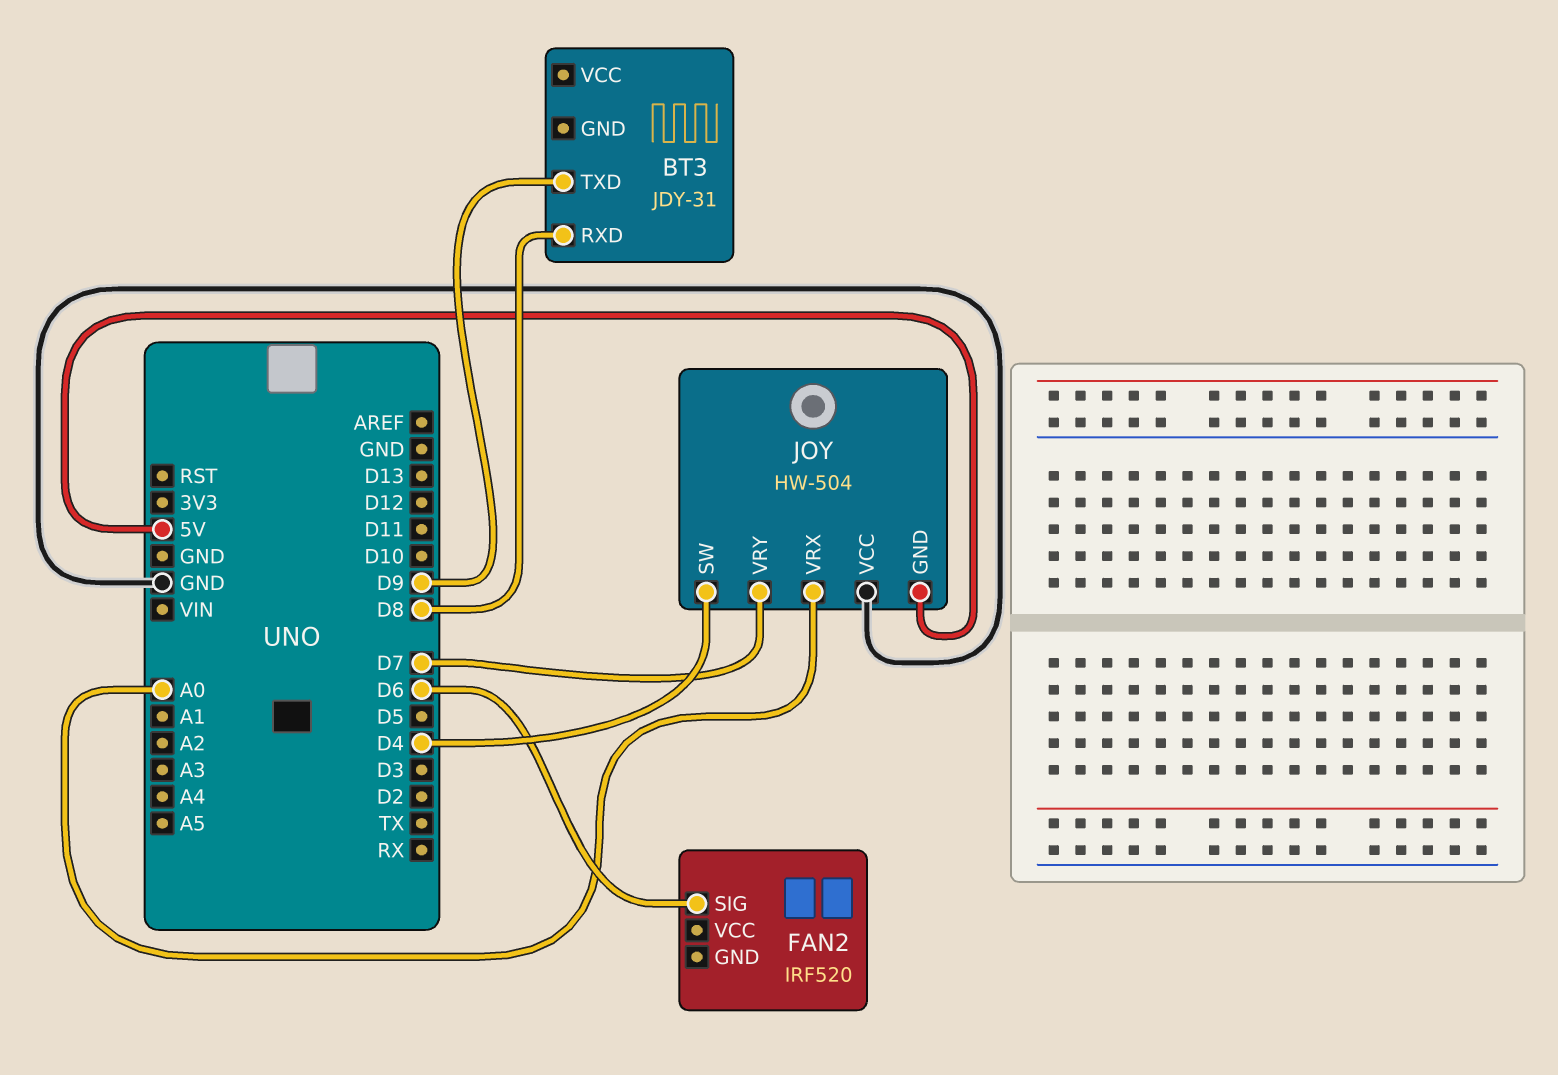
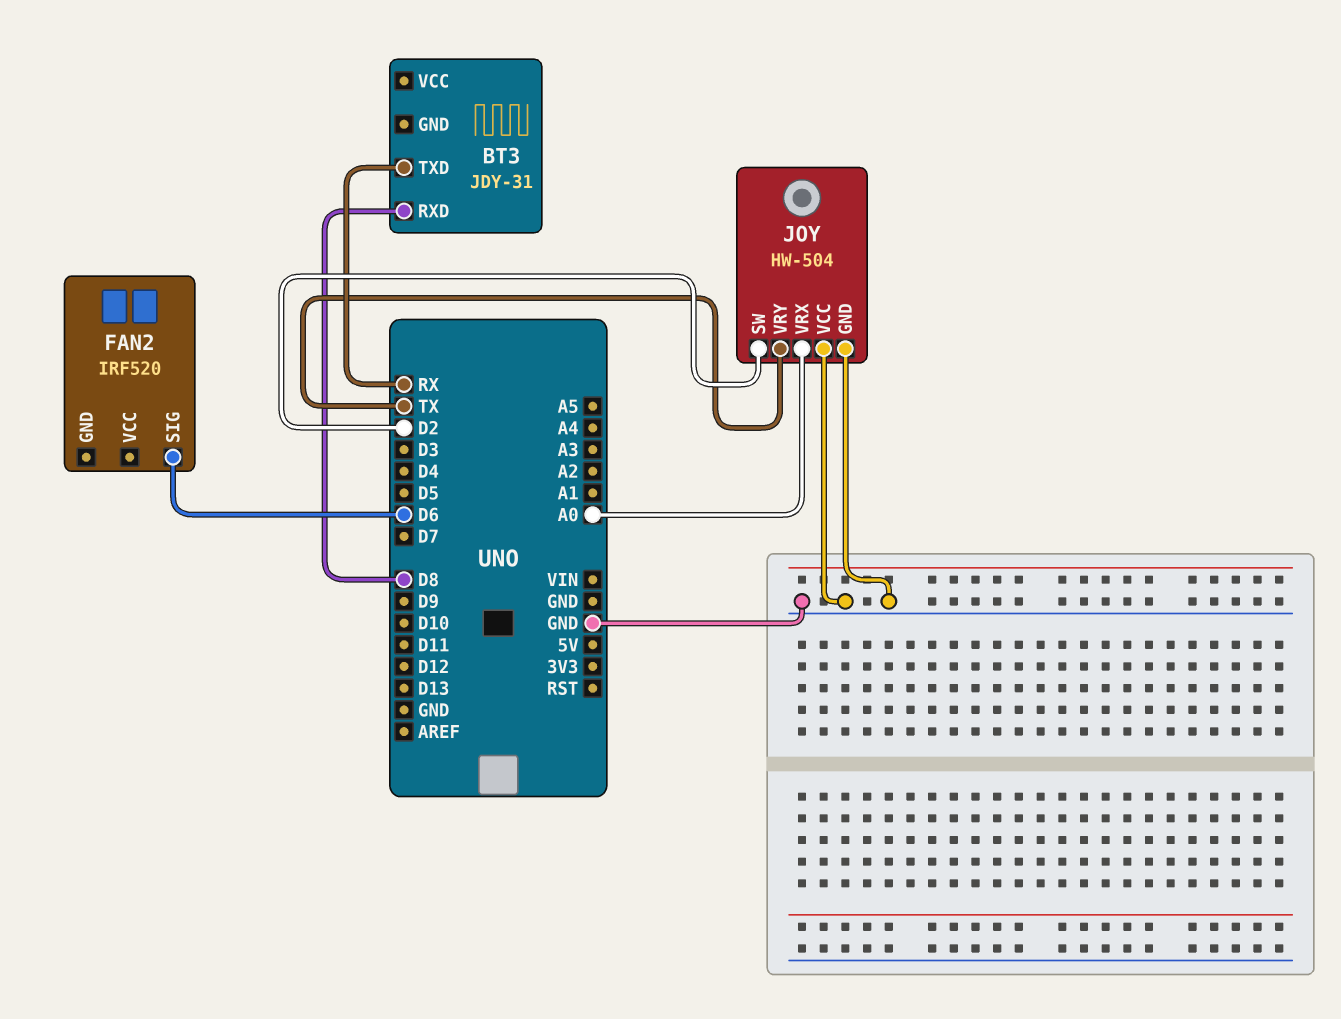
BT3 pin TXD: D9 -> RX
JOY pin GND: 5V -> GND
JOY pin SW: D4 -> D2
JOY pin VRY: D7 -> TX

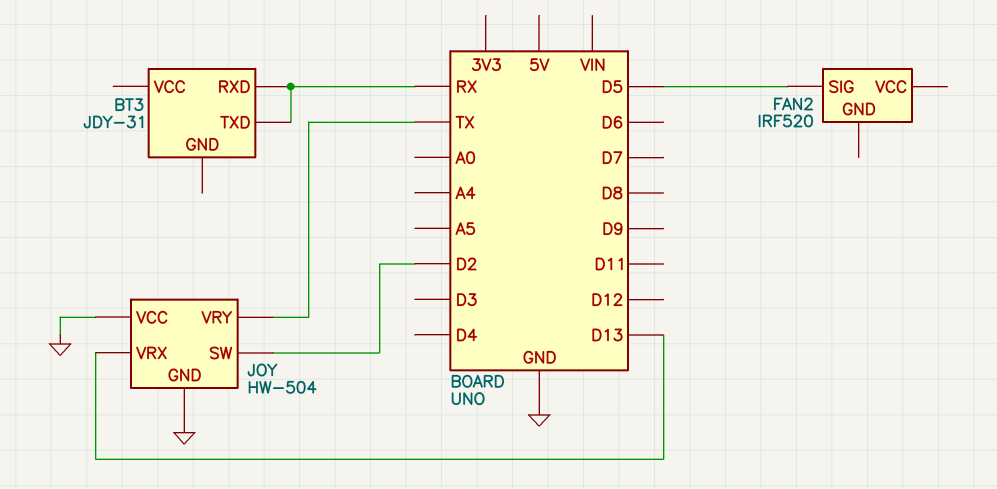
BT3 pin RXD: D8 -> RX
FAN2 pin SIG: D6 -> D5
JOY pin VRX: A0 -> D13

